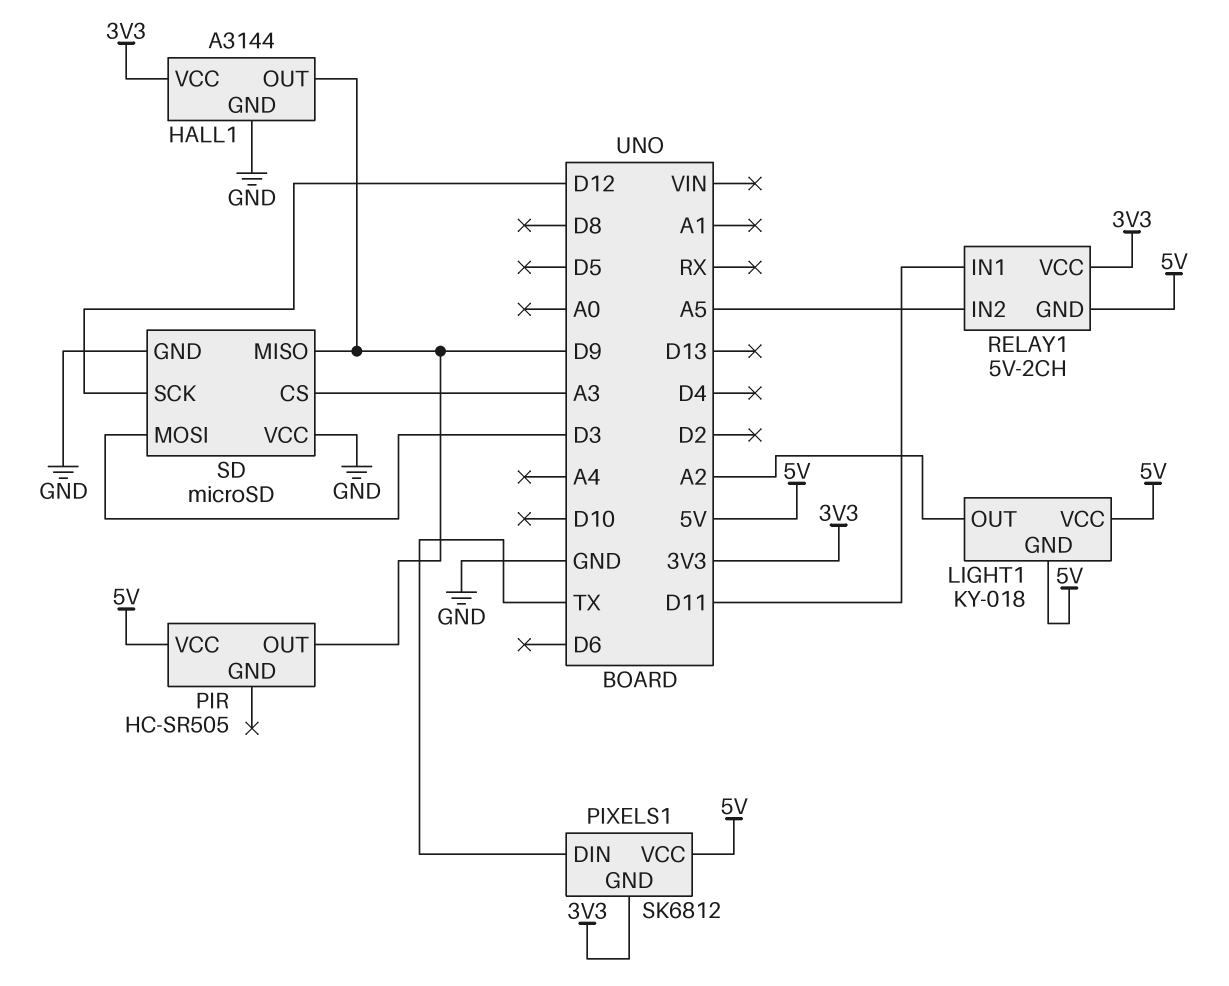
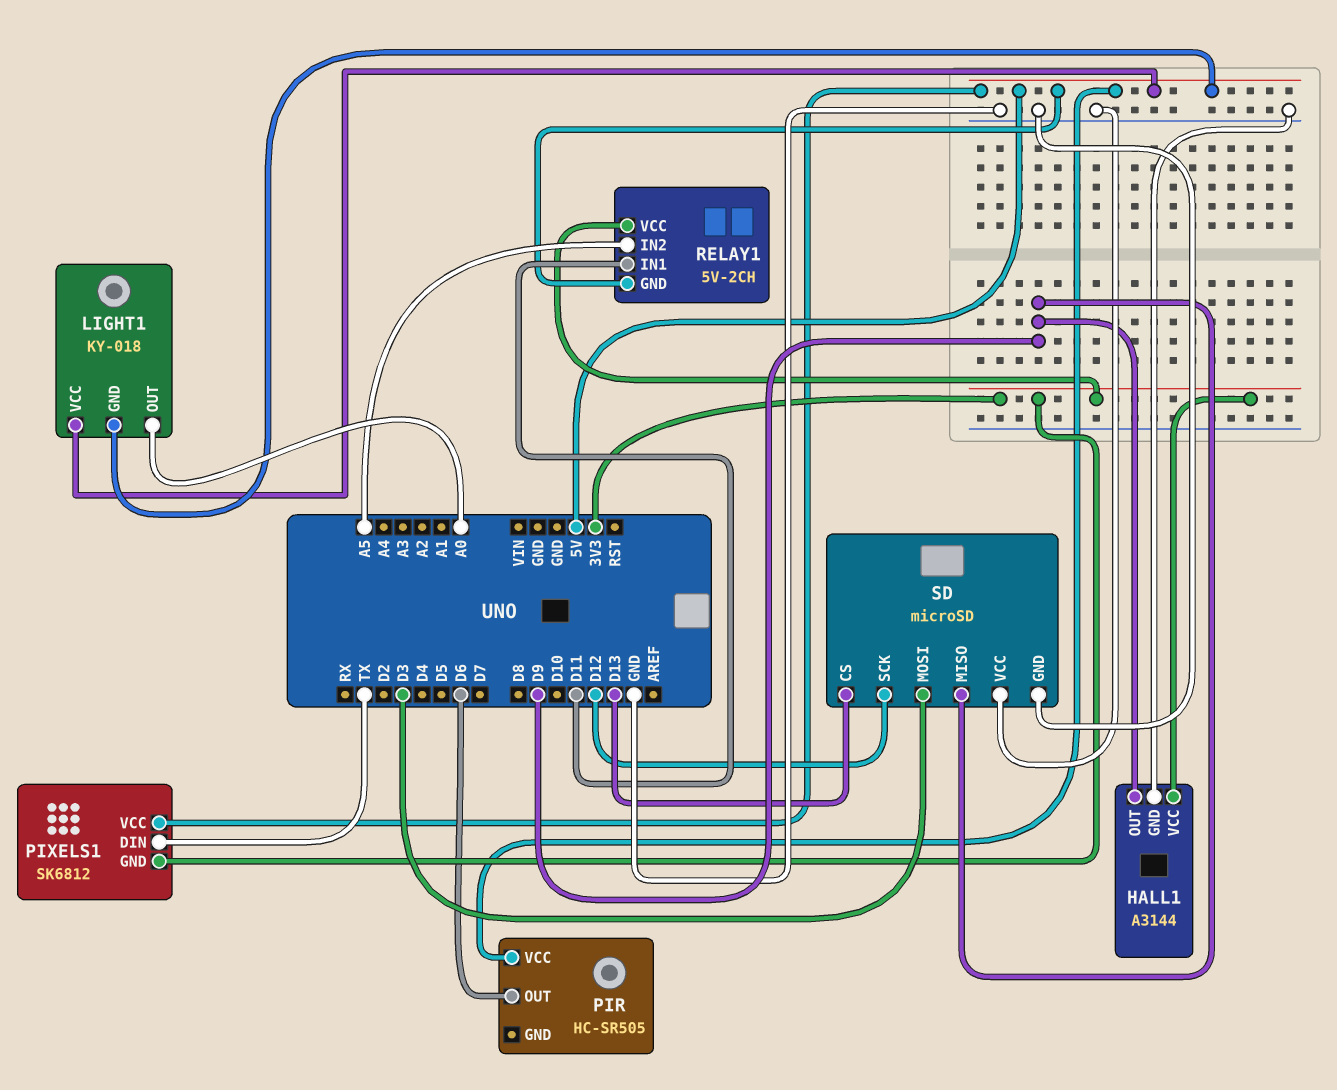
LIGHT1 pin OUT: A2 -> A0
PIR pin OUT: D9 -> D6
SD pin CS: A3 -> D13

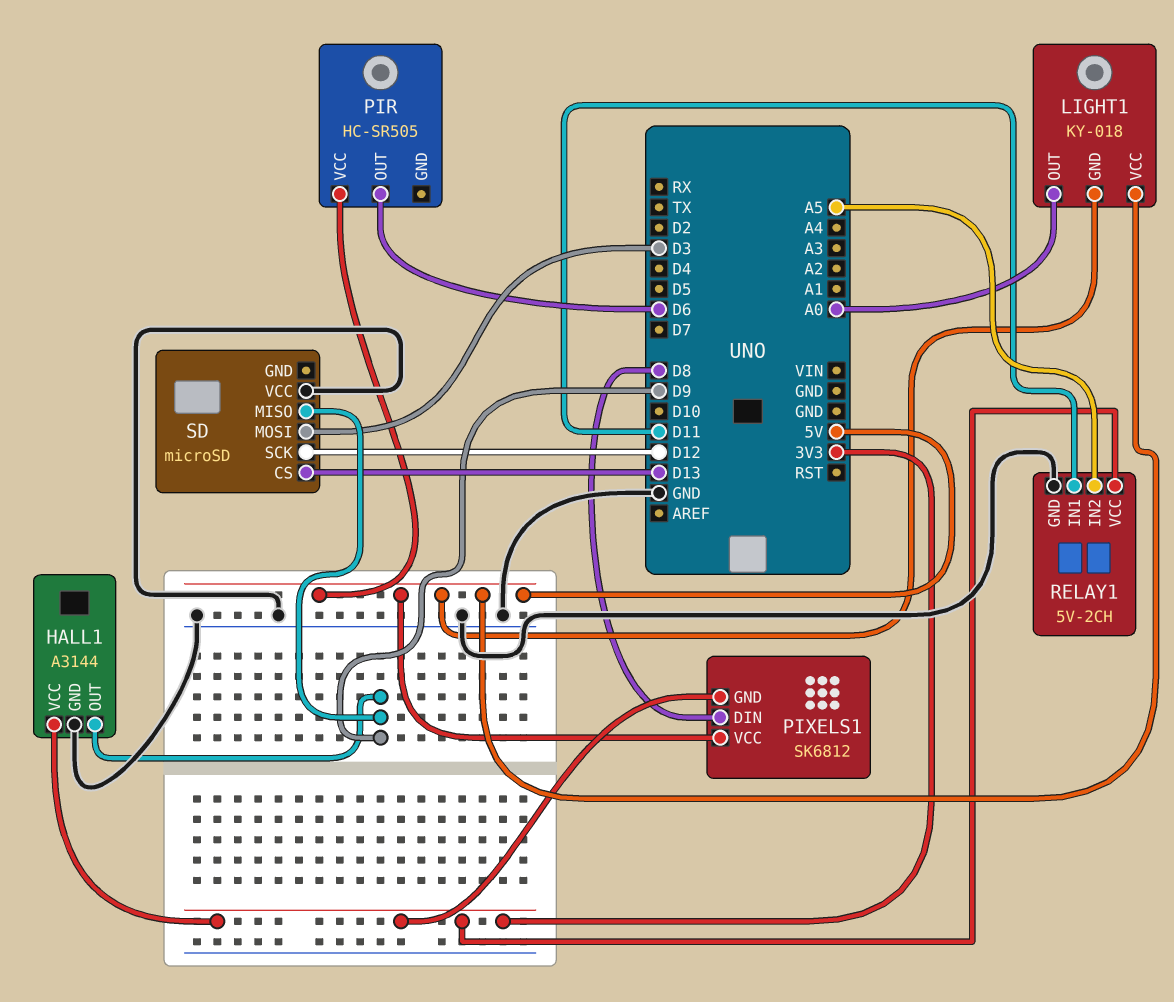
PIXELS1 pin DIN: TX -> D8
RELAY1 pin GND: 5V -> GND
SD pin GND: GND -> none

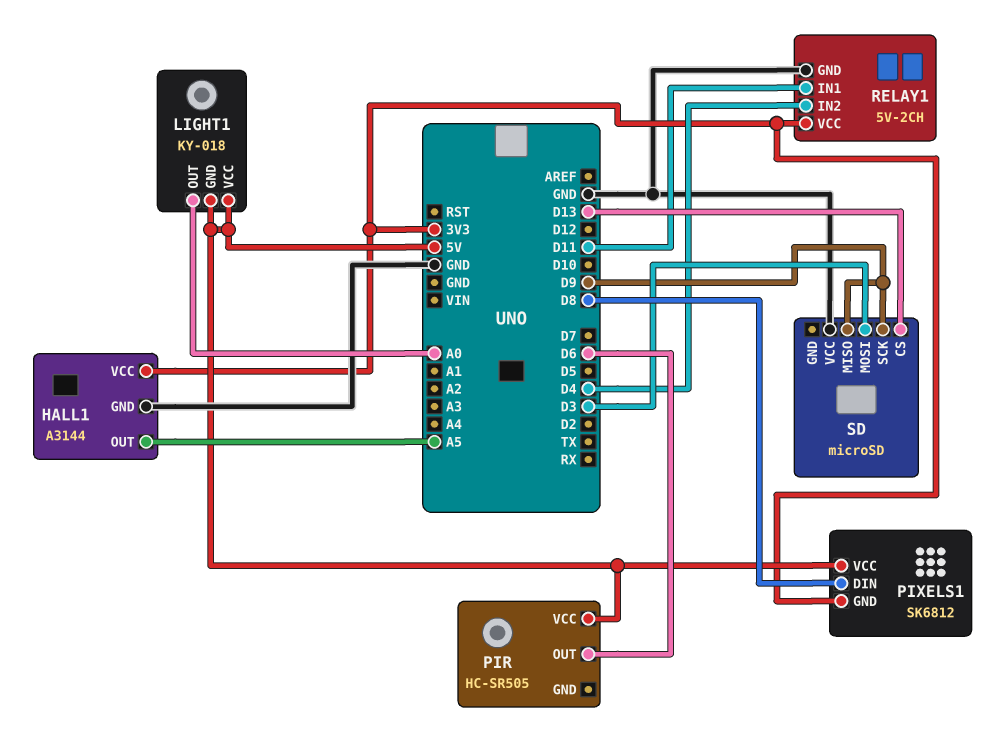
HALL1 pin OUT: D9 -> A5
RELAY1 pin IN2: A5 -> D4
SD pin SCK: D12 -> D9

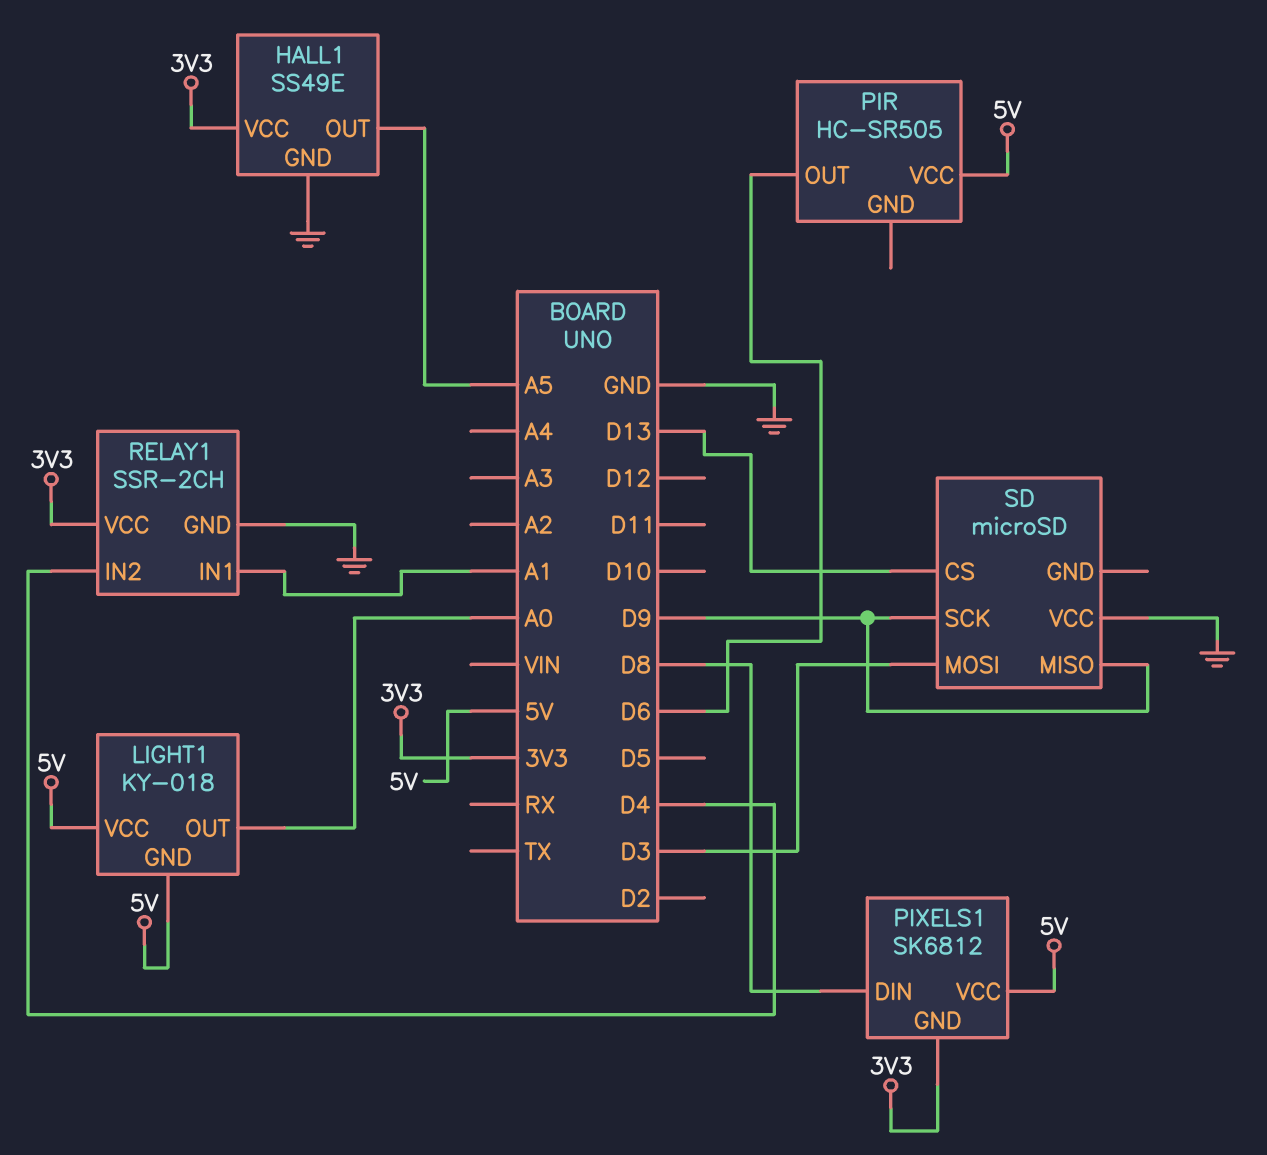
HALL1: A3144 -> SS49E
RELAY1: 5V-2CH -> SSR-2CH
RELAY1 pin IN1: D11 -> A1

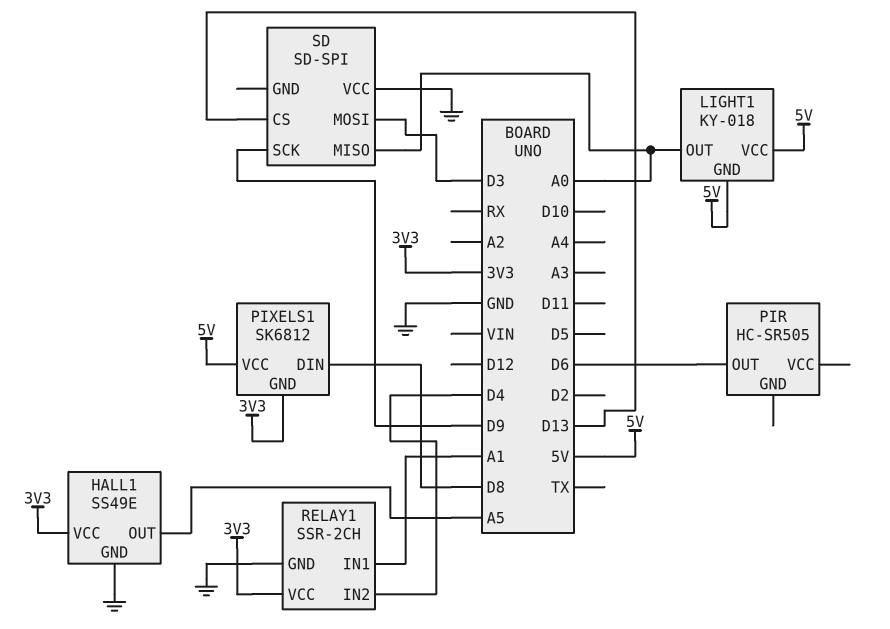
PIR pin VCC: 5V -> none
SD: microSD -> SD-SPI
SD pin MISO: D9 -> A0

